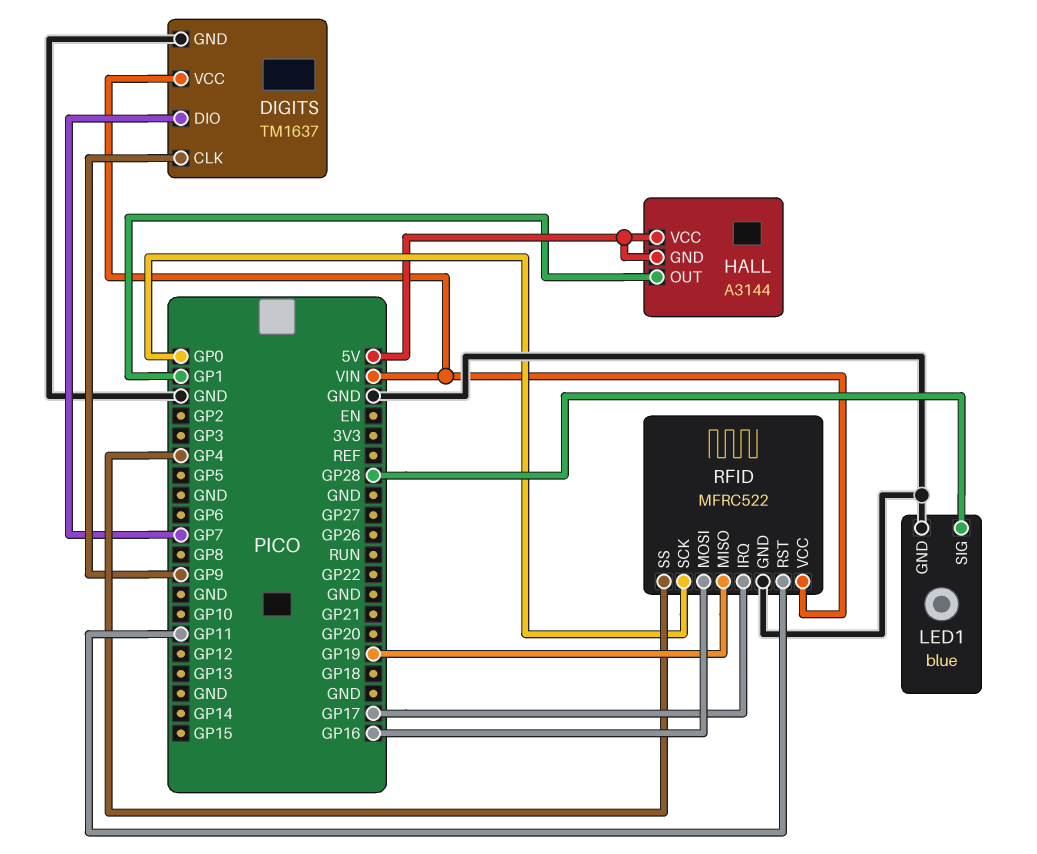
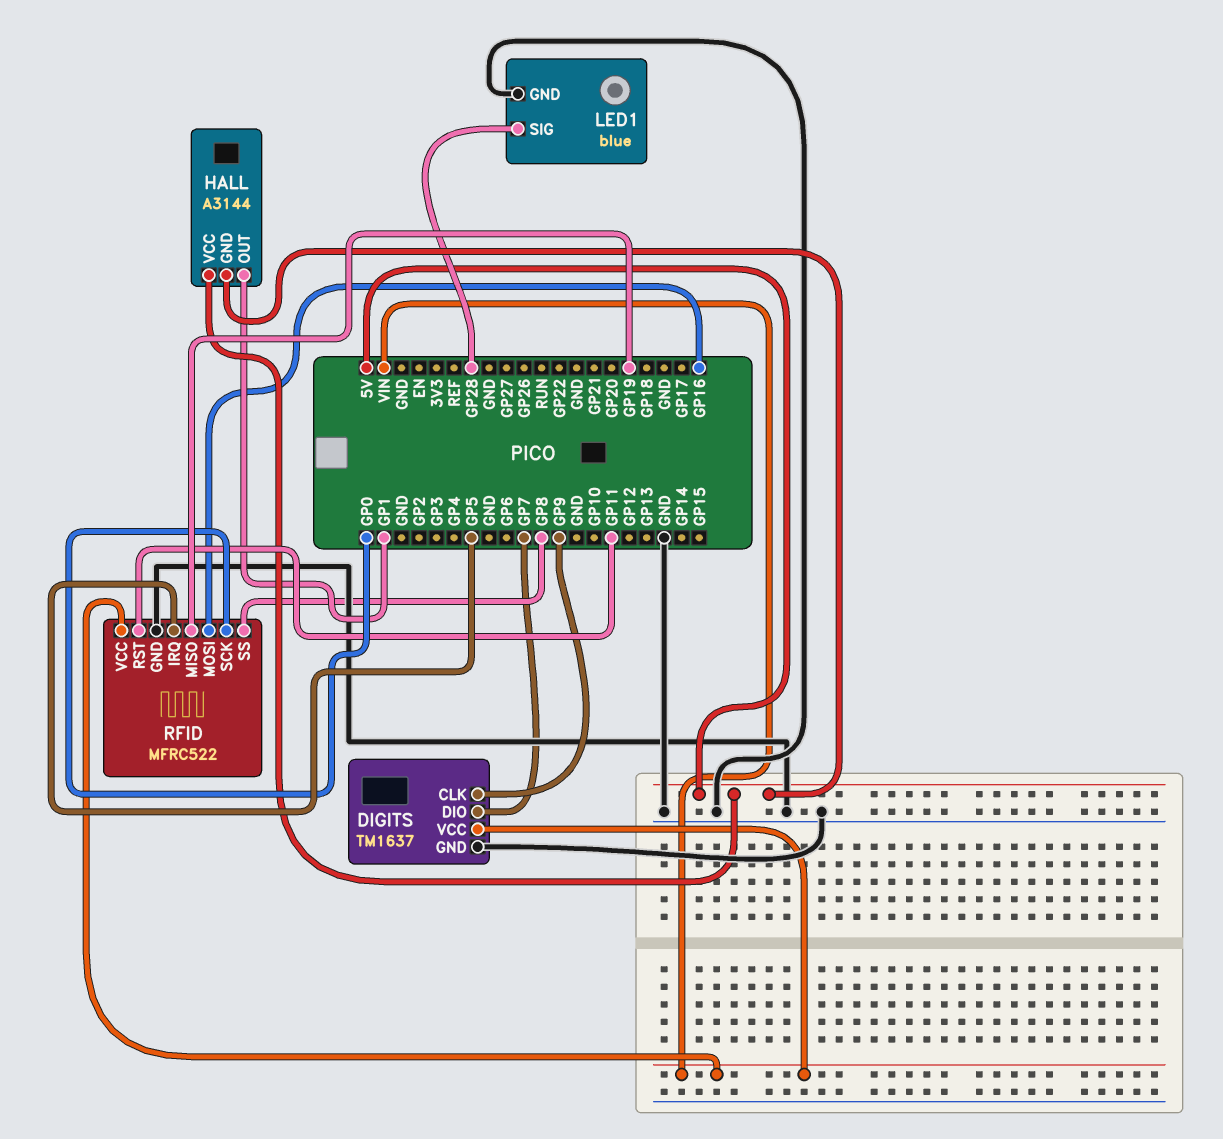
RFID pin IRQ: GP17 -> GP5
RFID pin SS: GP4 -> GP8

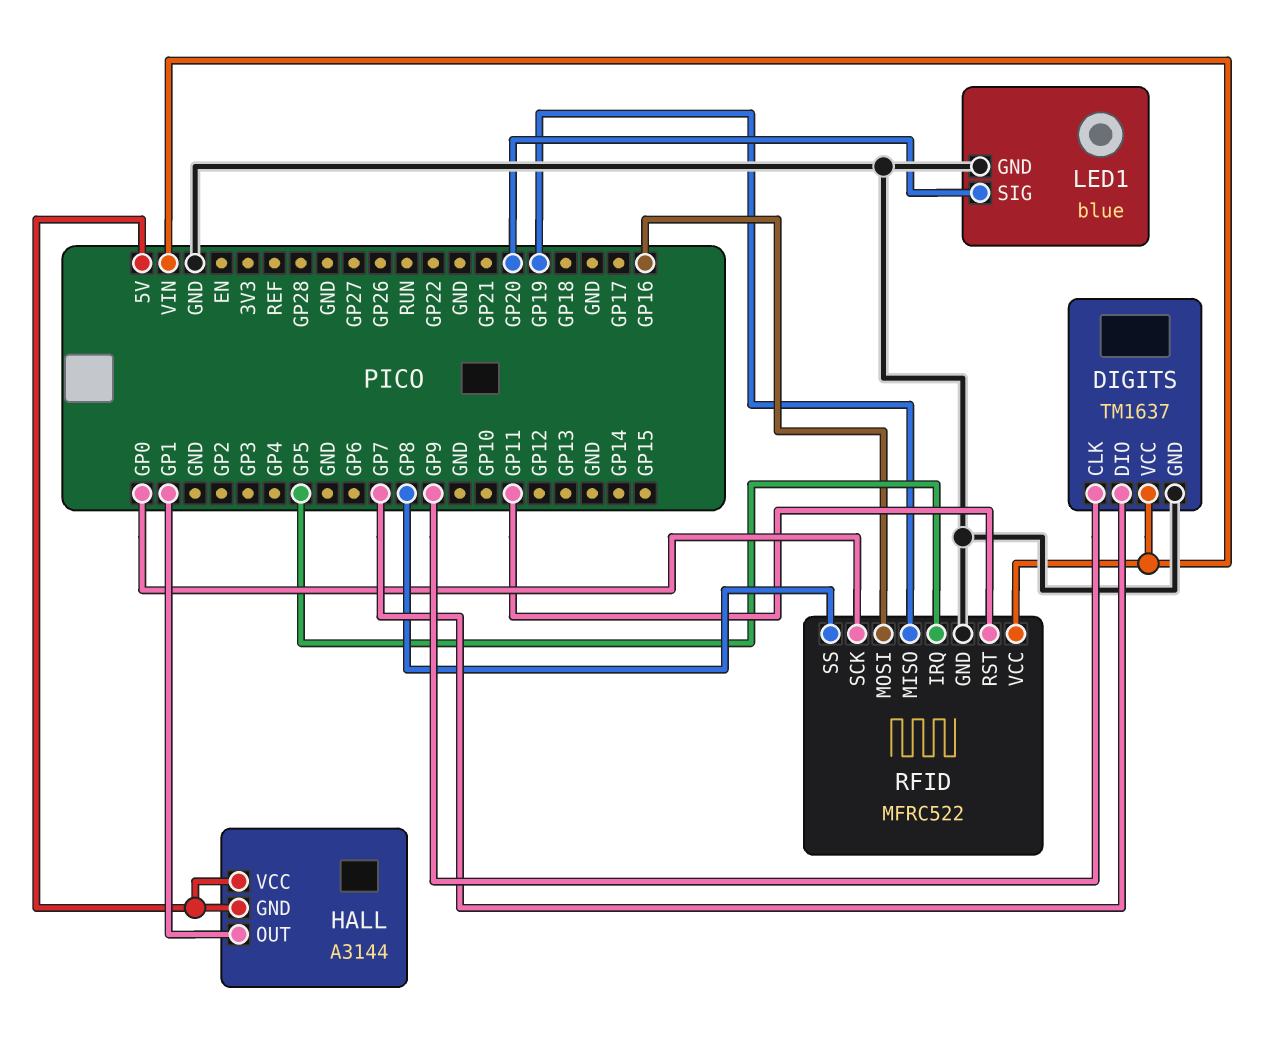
LED1 pin SIG: GP28 -> GP20

